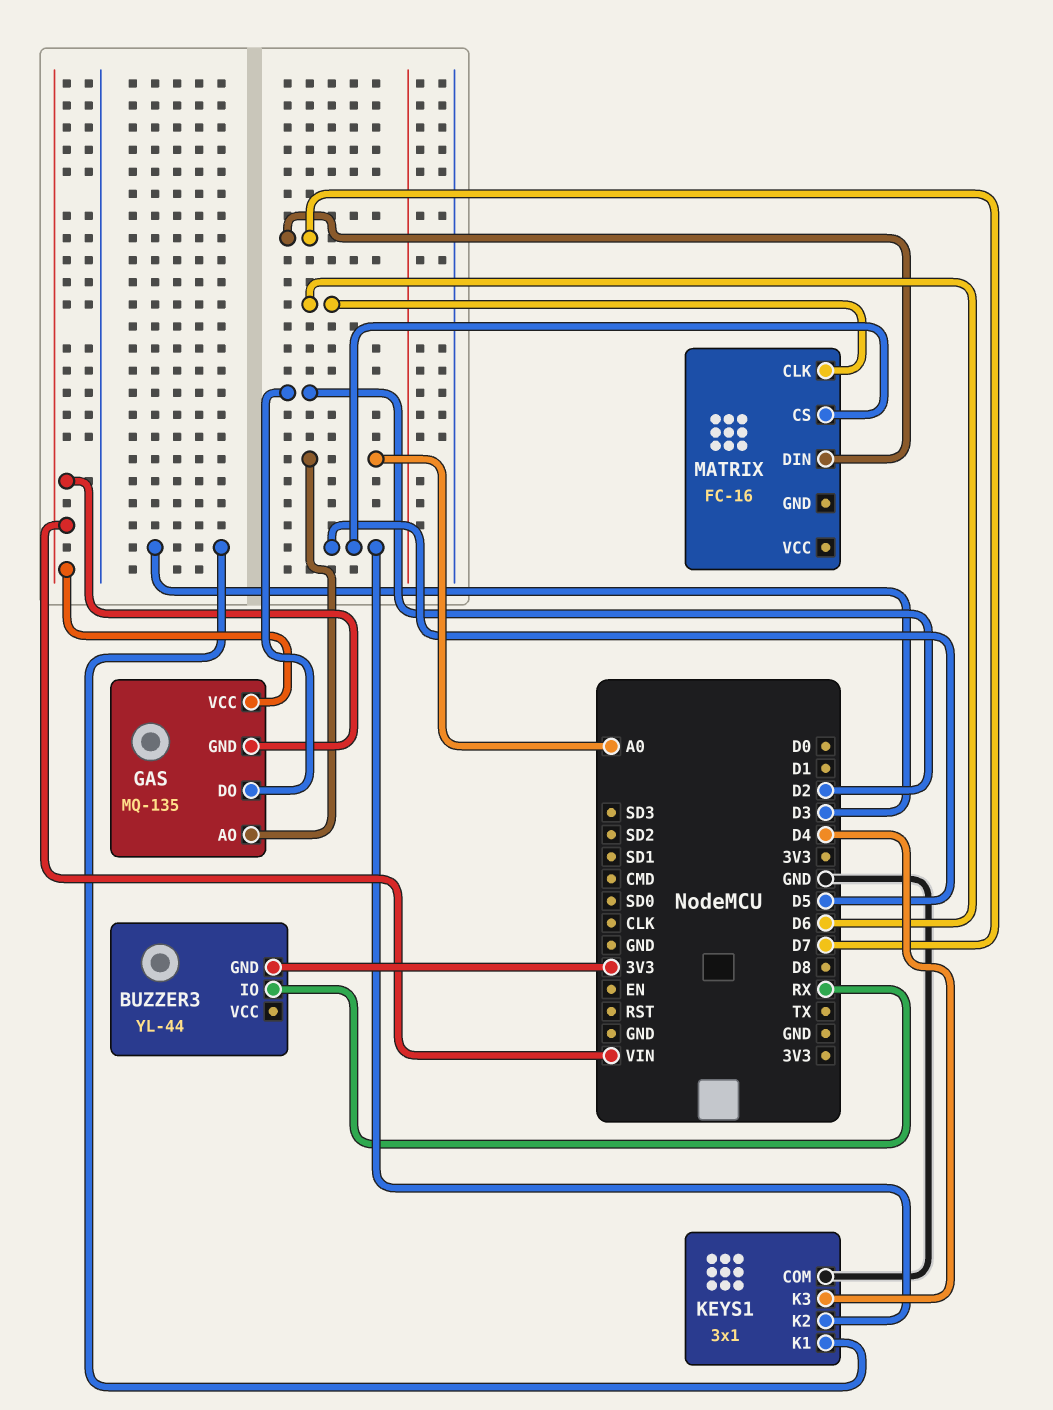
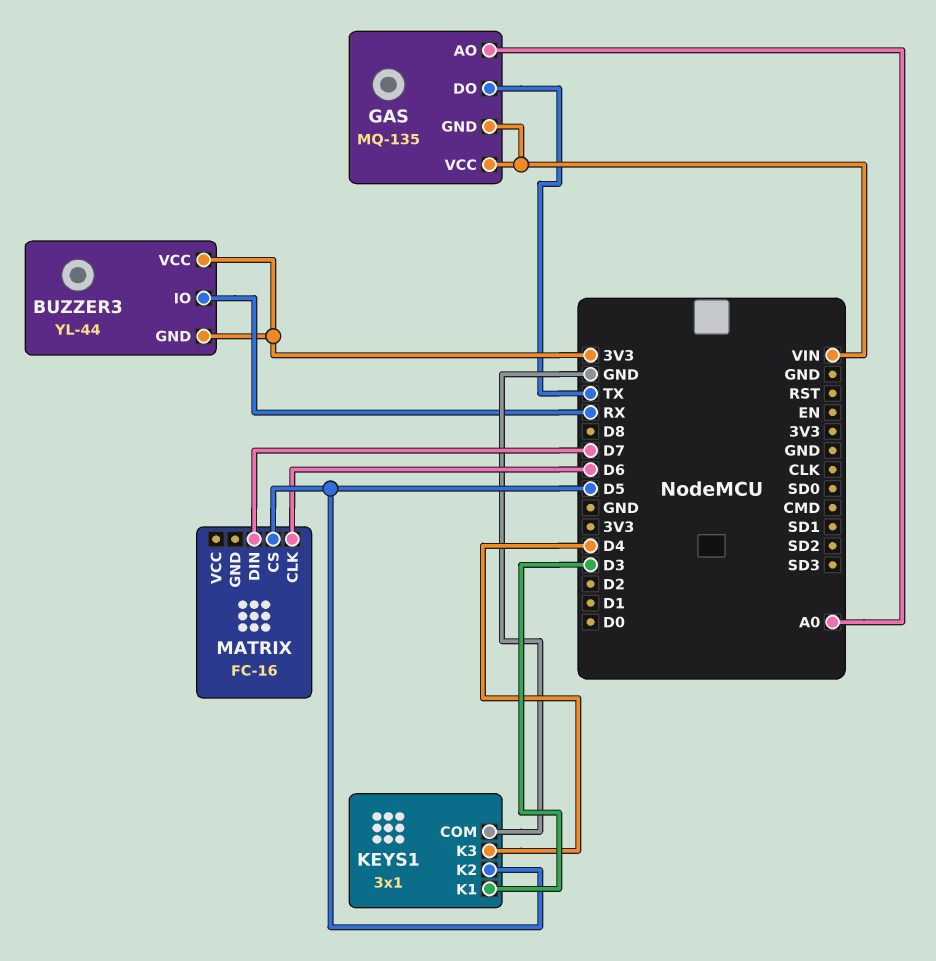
BUZZER3 pin VCC: none -> 3V3
GAS pin DO: D2 -> TX

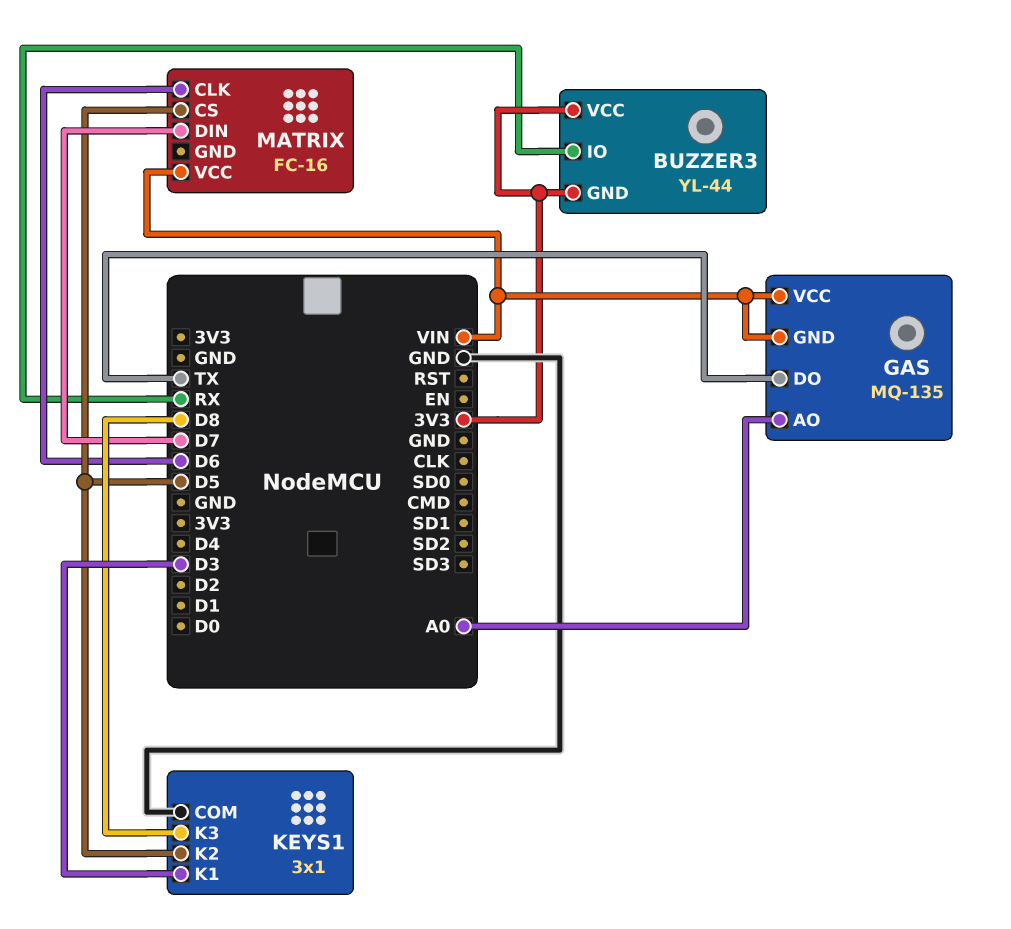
KEYS1 pin K3: D4 -> D8
MATRIX pin VCC: none -> VIN

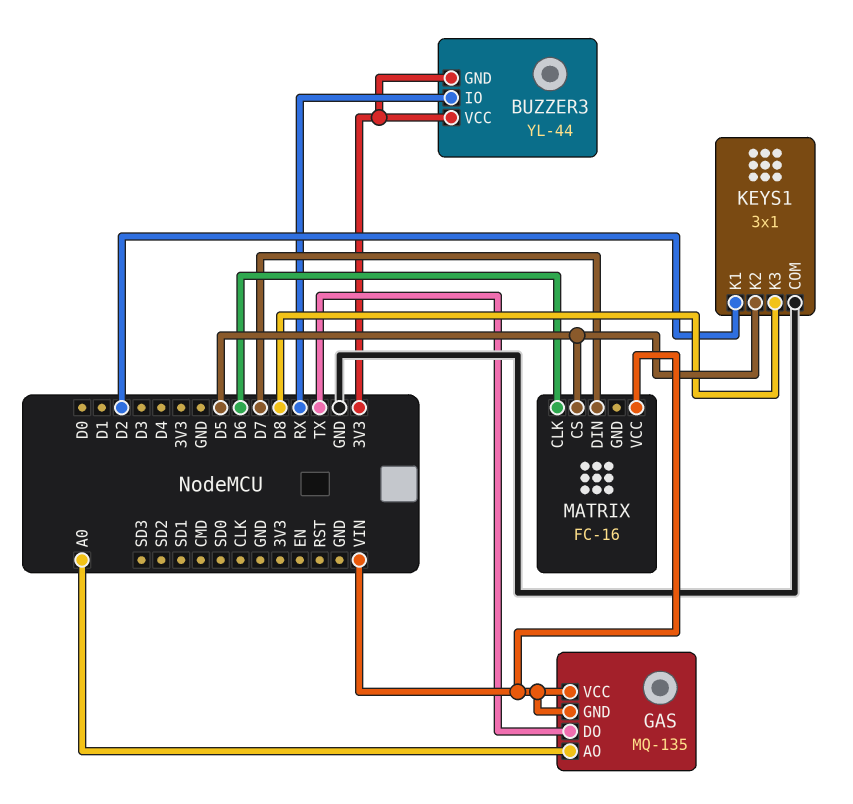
KEYS1 pin K1: D3 -> D2

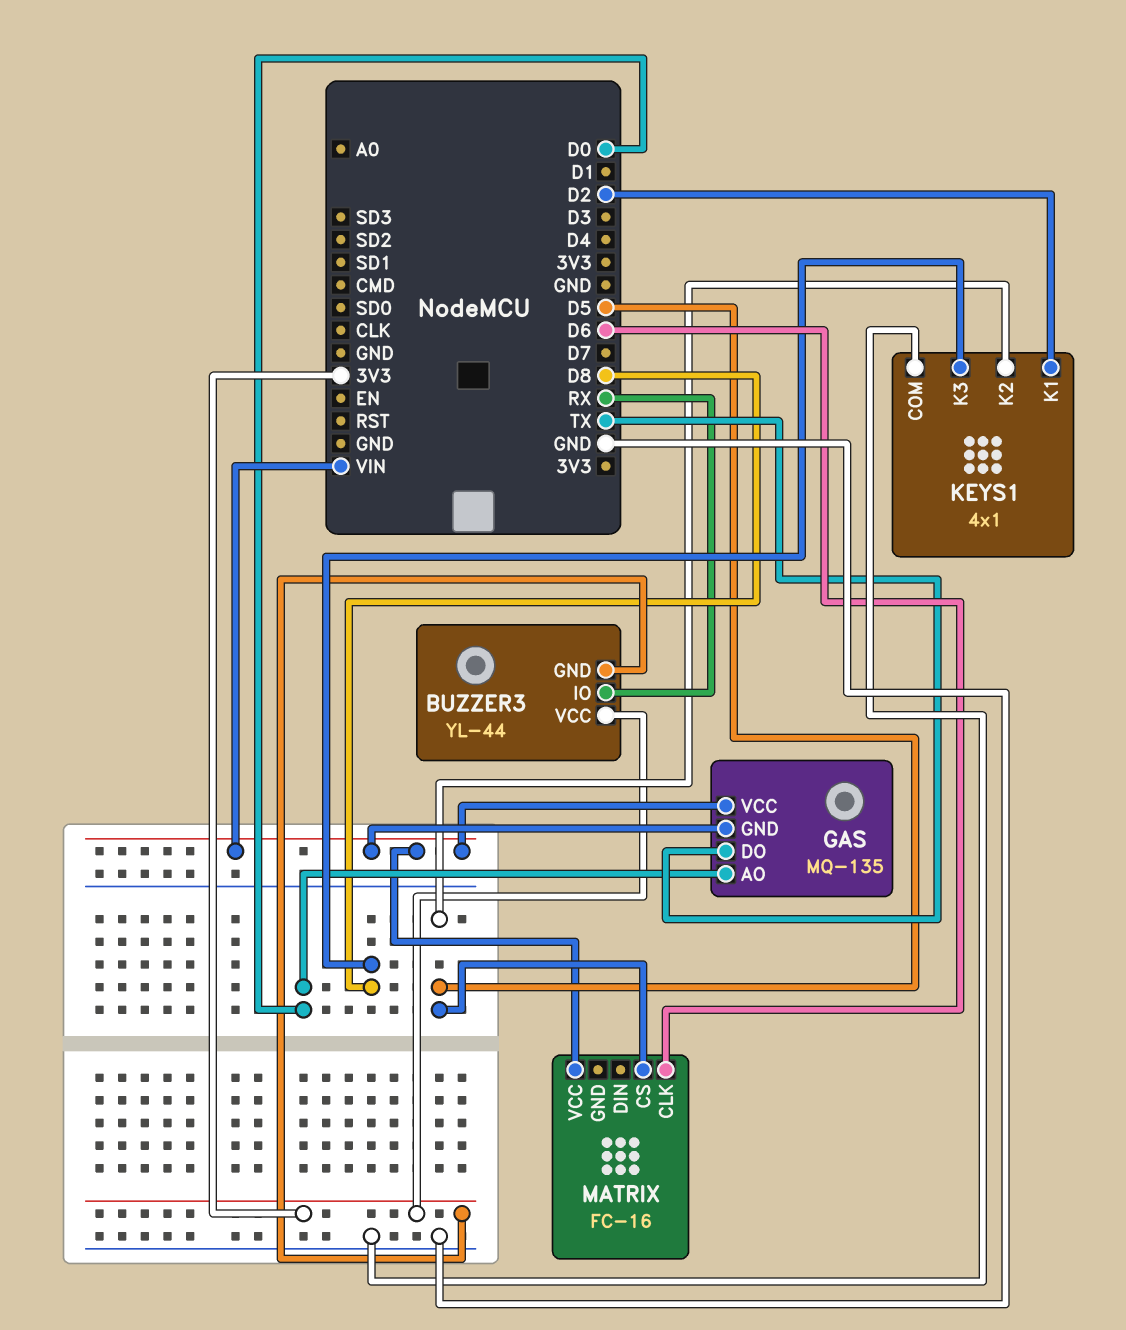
GAS pin AO: A0 -> D0
KEYS1: 3x1 -> 4x1
MATRIX pin DIN: D7 -> none

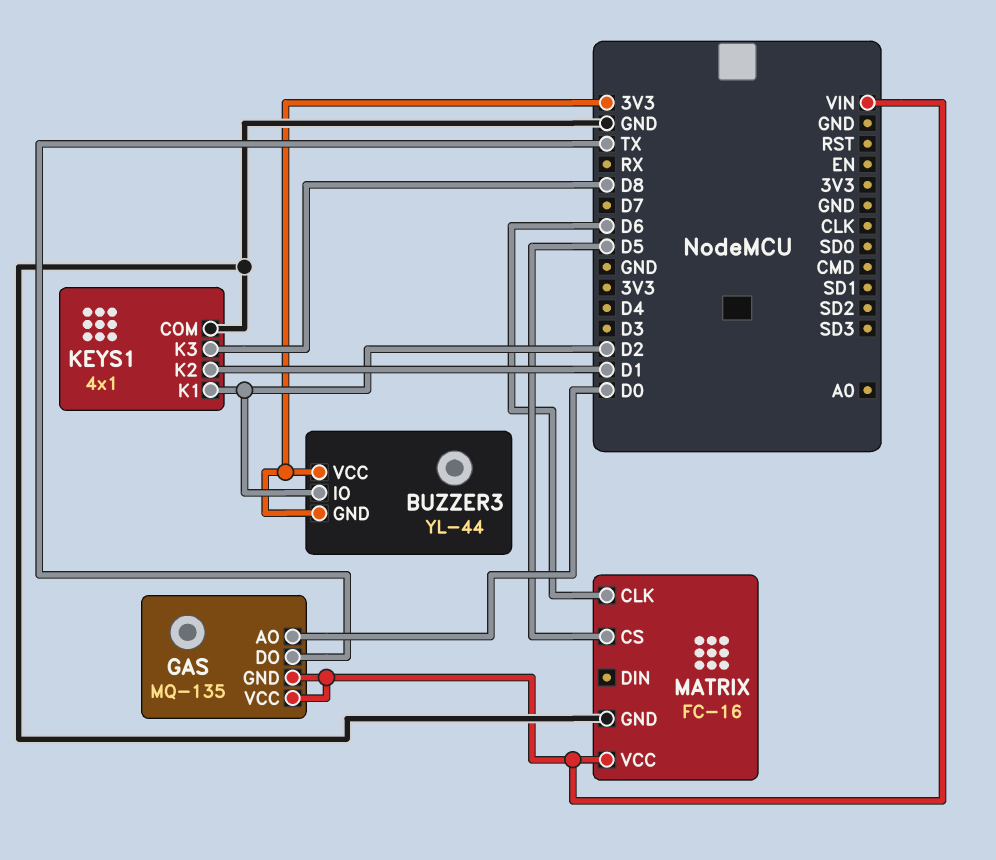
BUZZER3 pin IO: RX -> D2
KEYS1 pin K2: D5 -> D1
MATRIX pin GND: none -> GND

